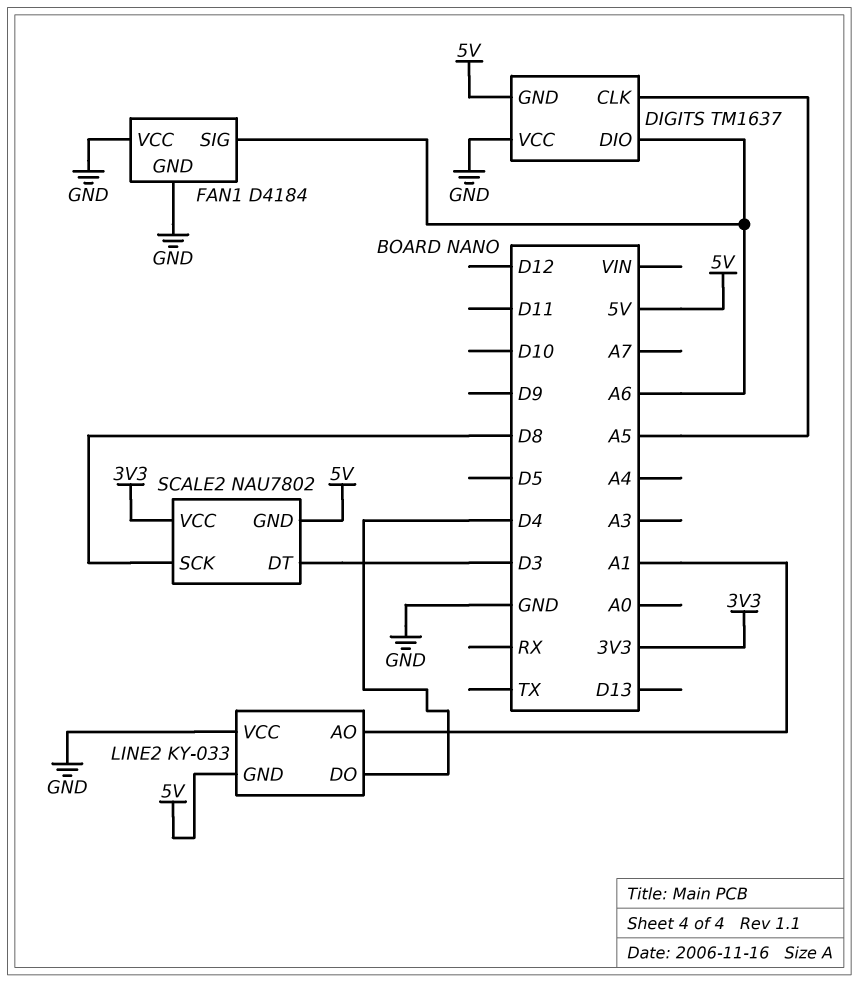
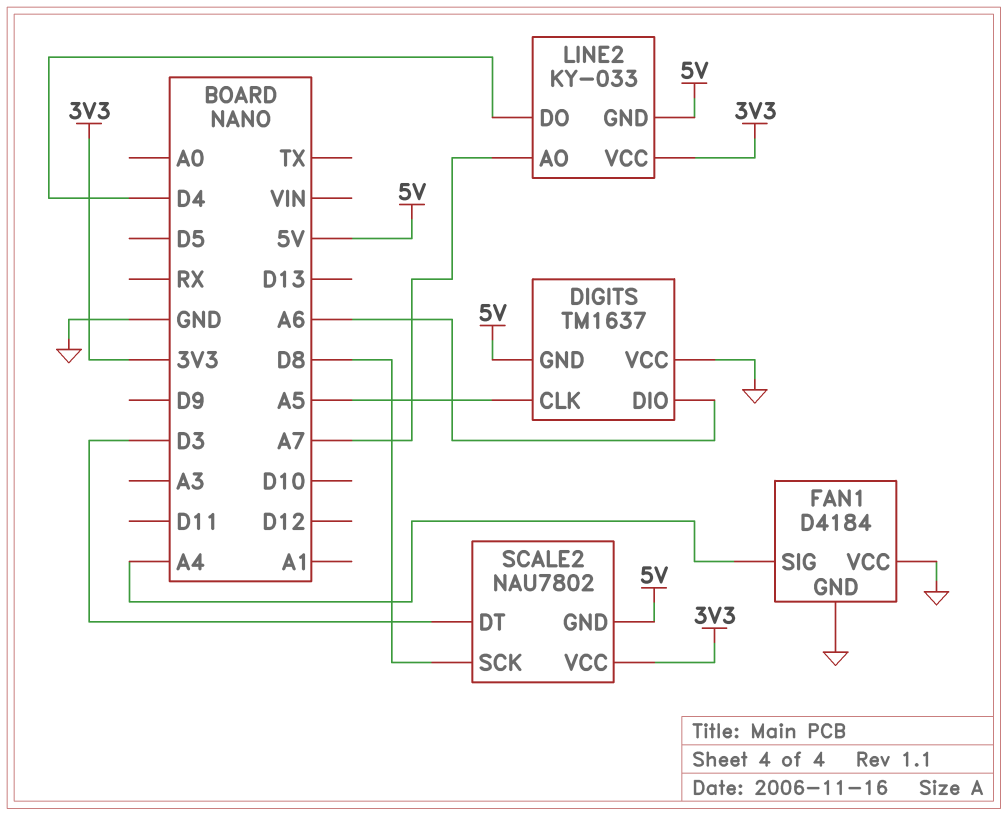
FAN1 pin SIG: A6 -> A4
LINE2 pin AO: A1 -> A7
LINE2 pin VCC: GND -> 3V3

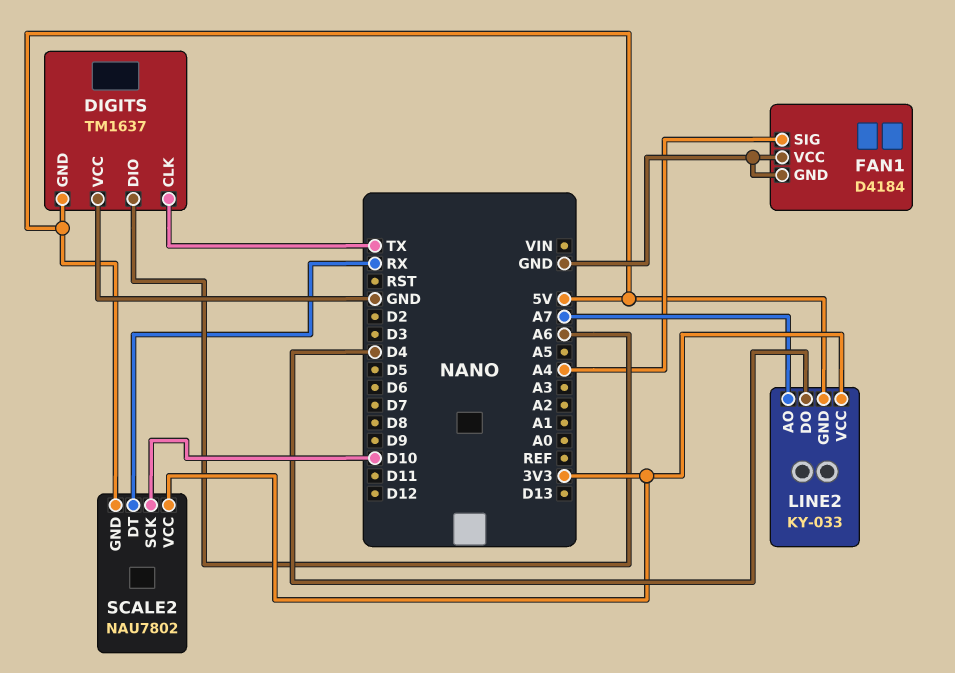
DIGITS pin CLK: A5 -> TX
SCALE2 pin DT: D3 -> RX
SCALE2 pin SCK: D8 -> D10

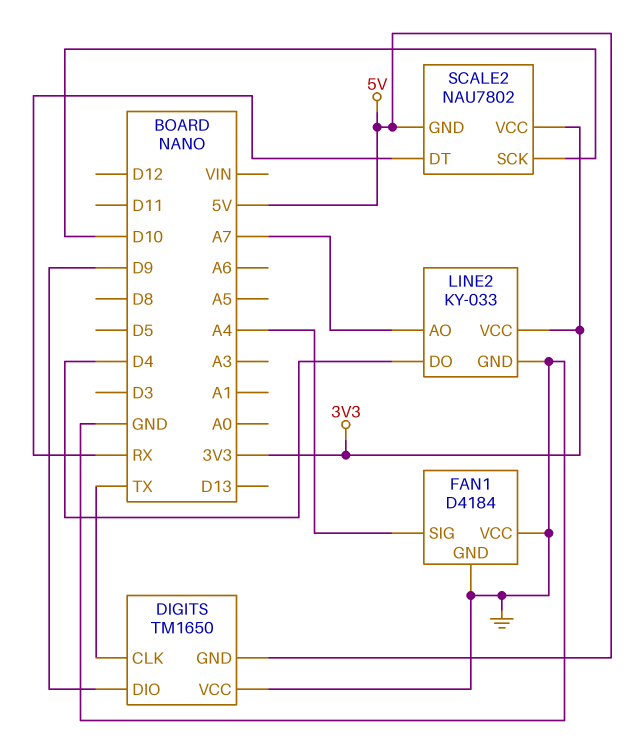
DIGITS: TM1637 -> TM1650
DIGITS pin DIO: A6 -> D9
LINE2 pin GND: 5V -> GND

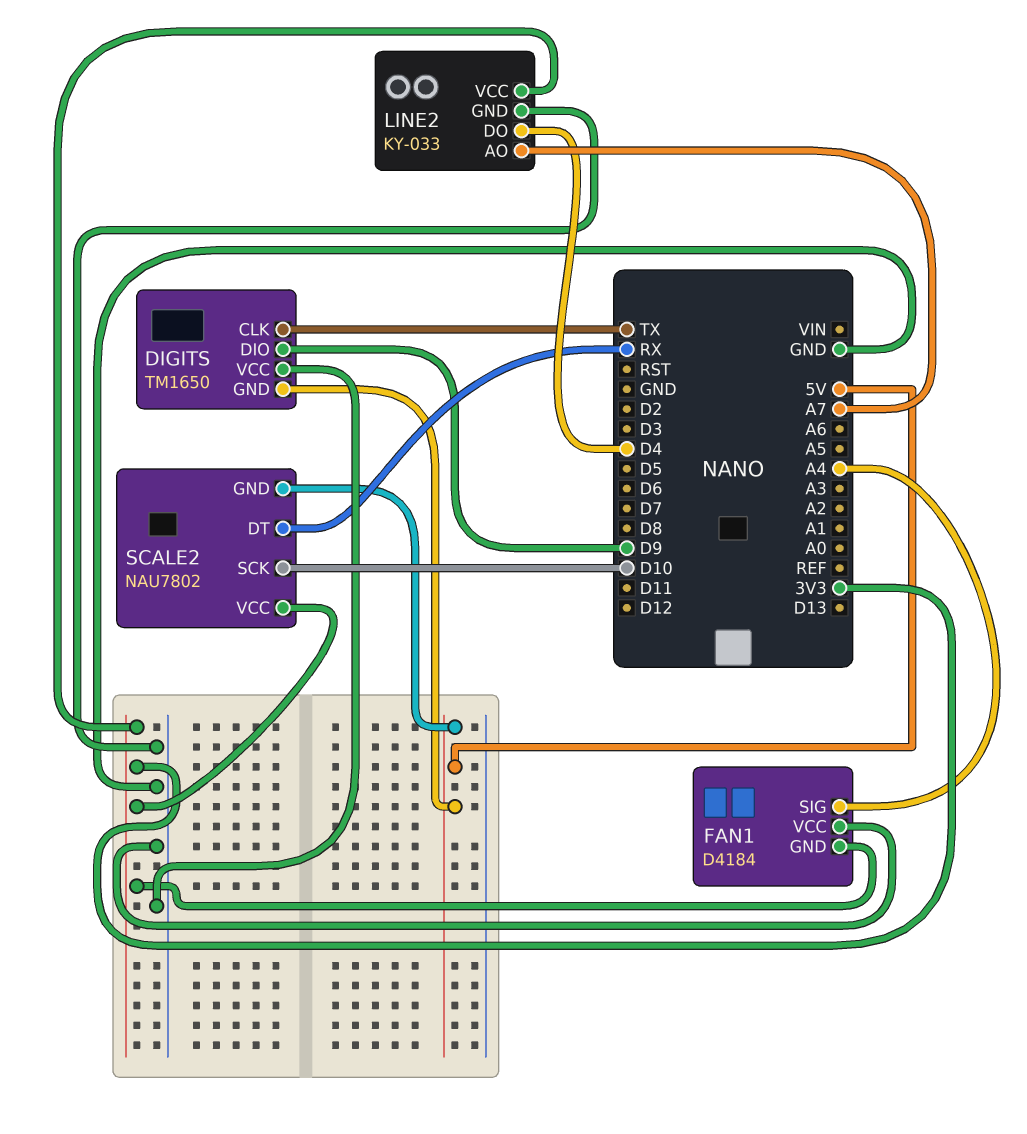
FAN1 pin GND: GND -> 3V3

